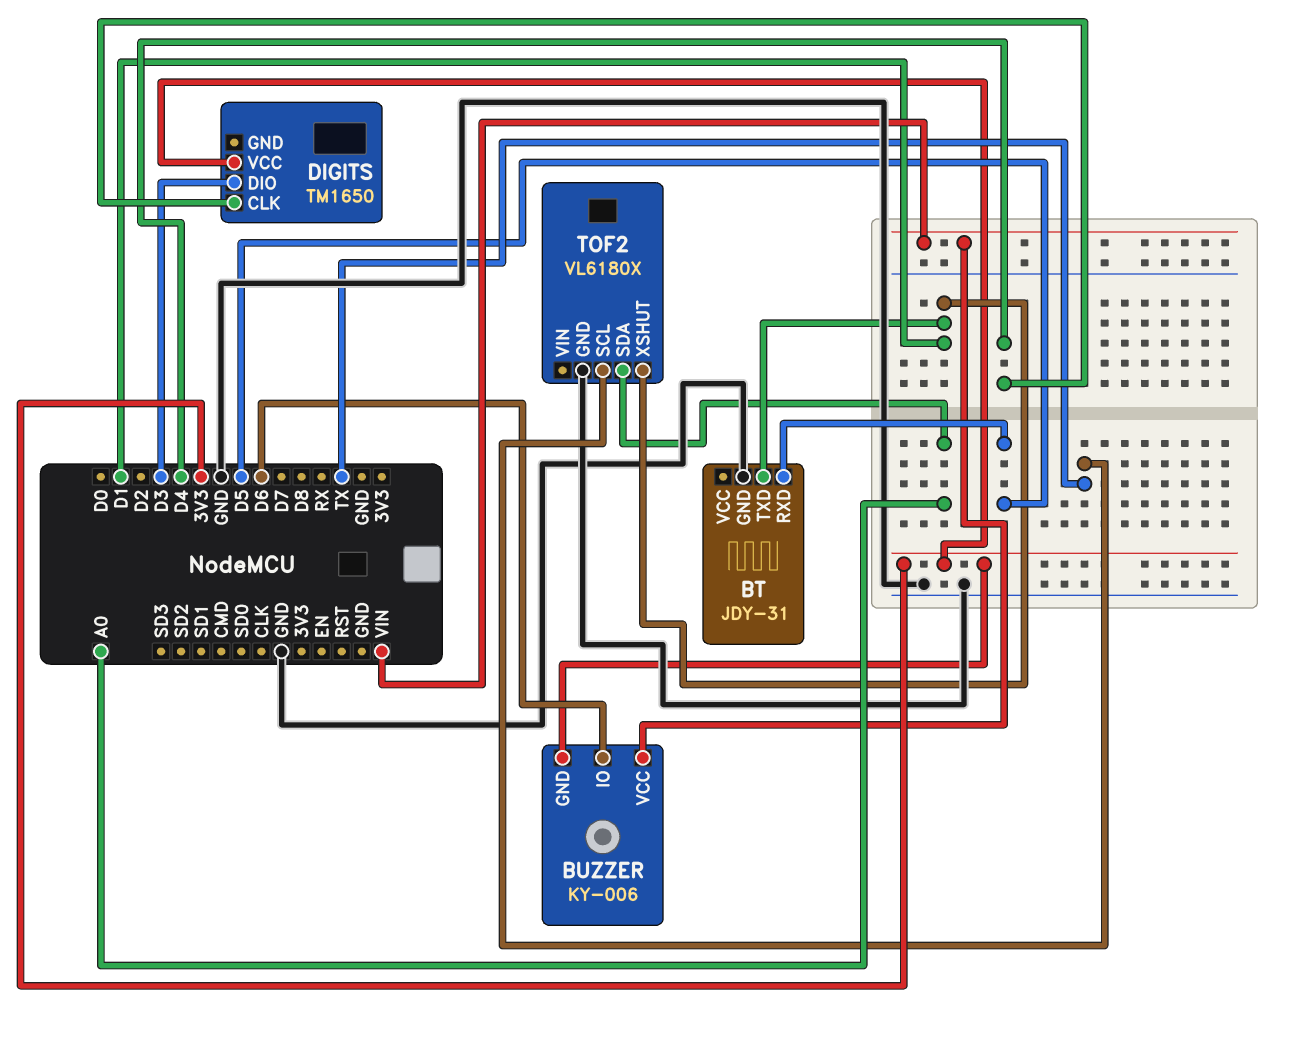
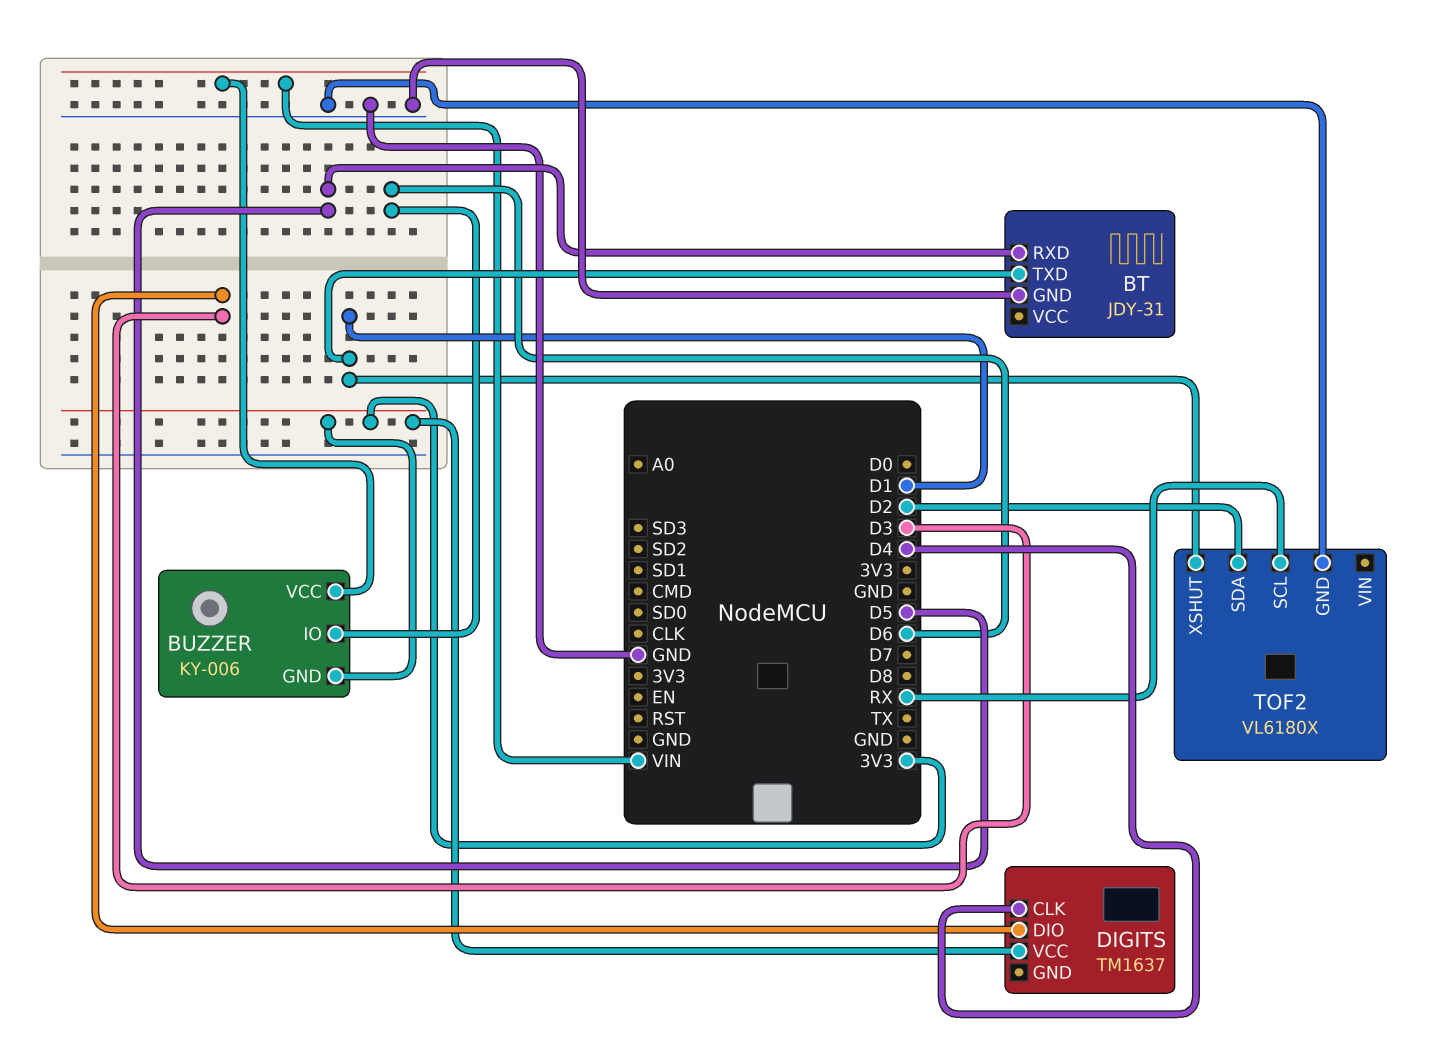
DIGITS: TM1650 -> TM1637
TOF2 pin SCL: TX -> RX
TOF2 pin SDA: A0 -> D2

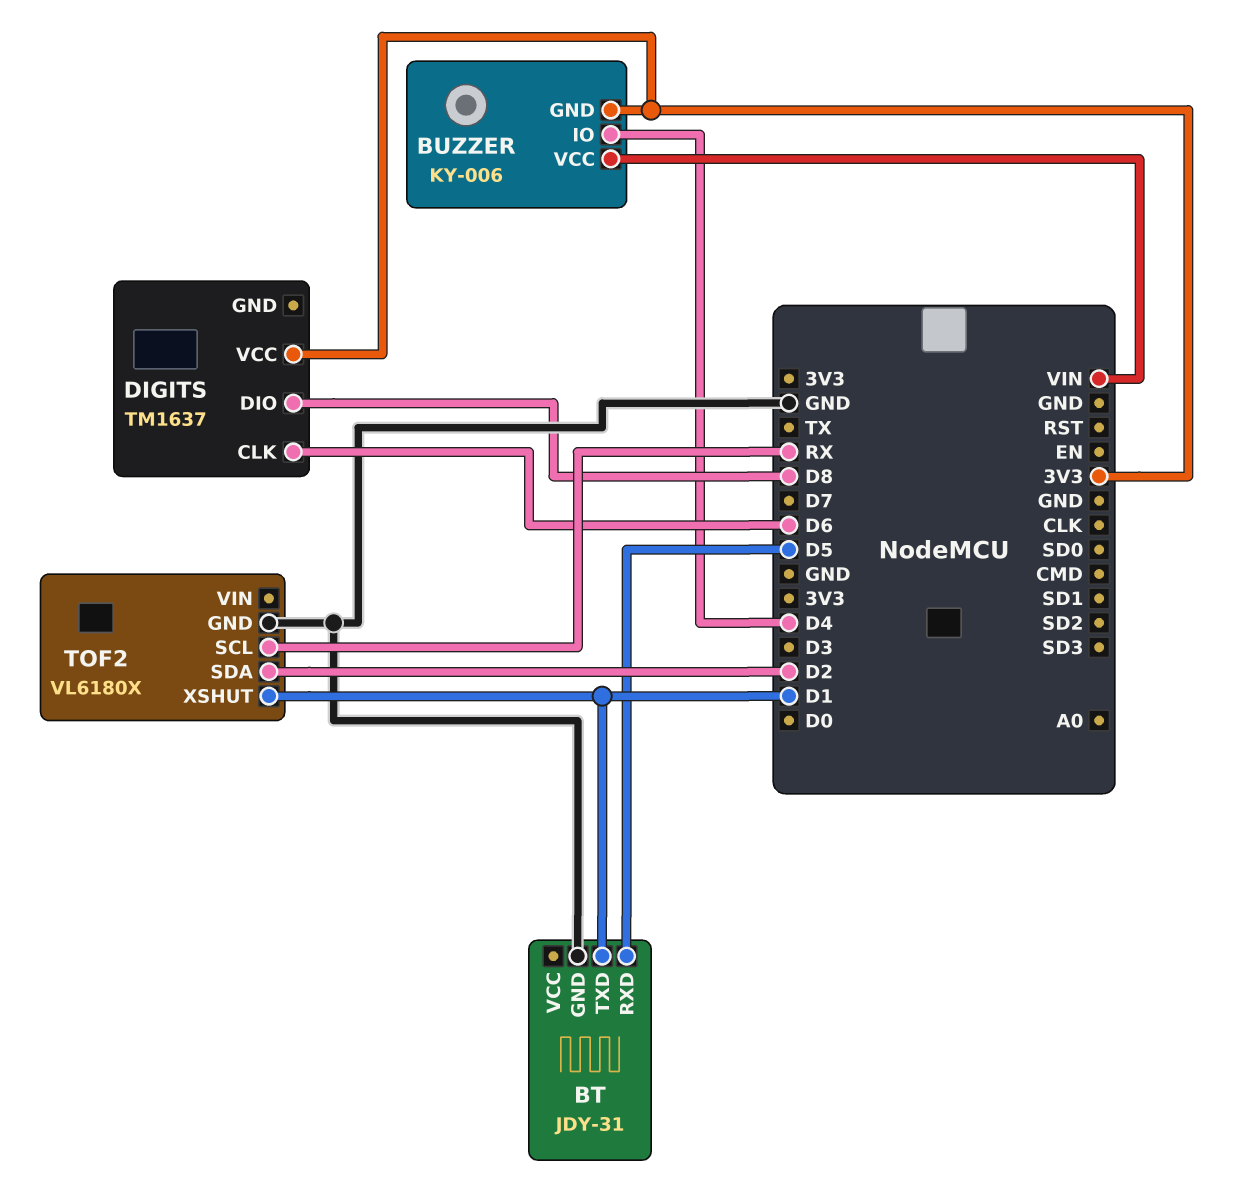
BUZZER pin IO: D6 -> D4
DIGITS pin CLK: D4 -> D6
DIGITS pin DIO: D3 -> D8

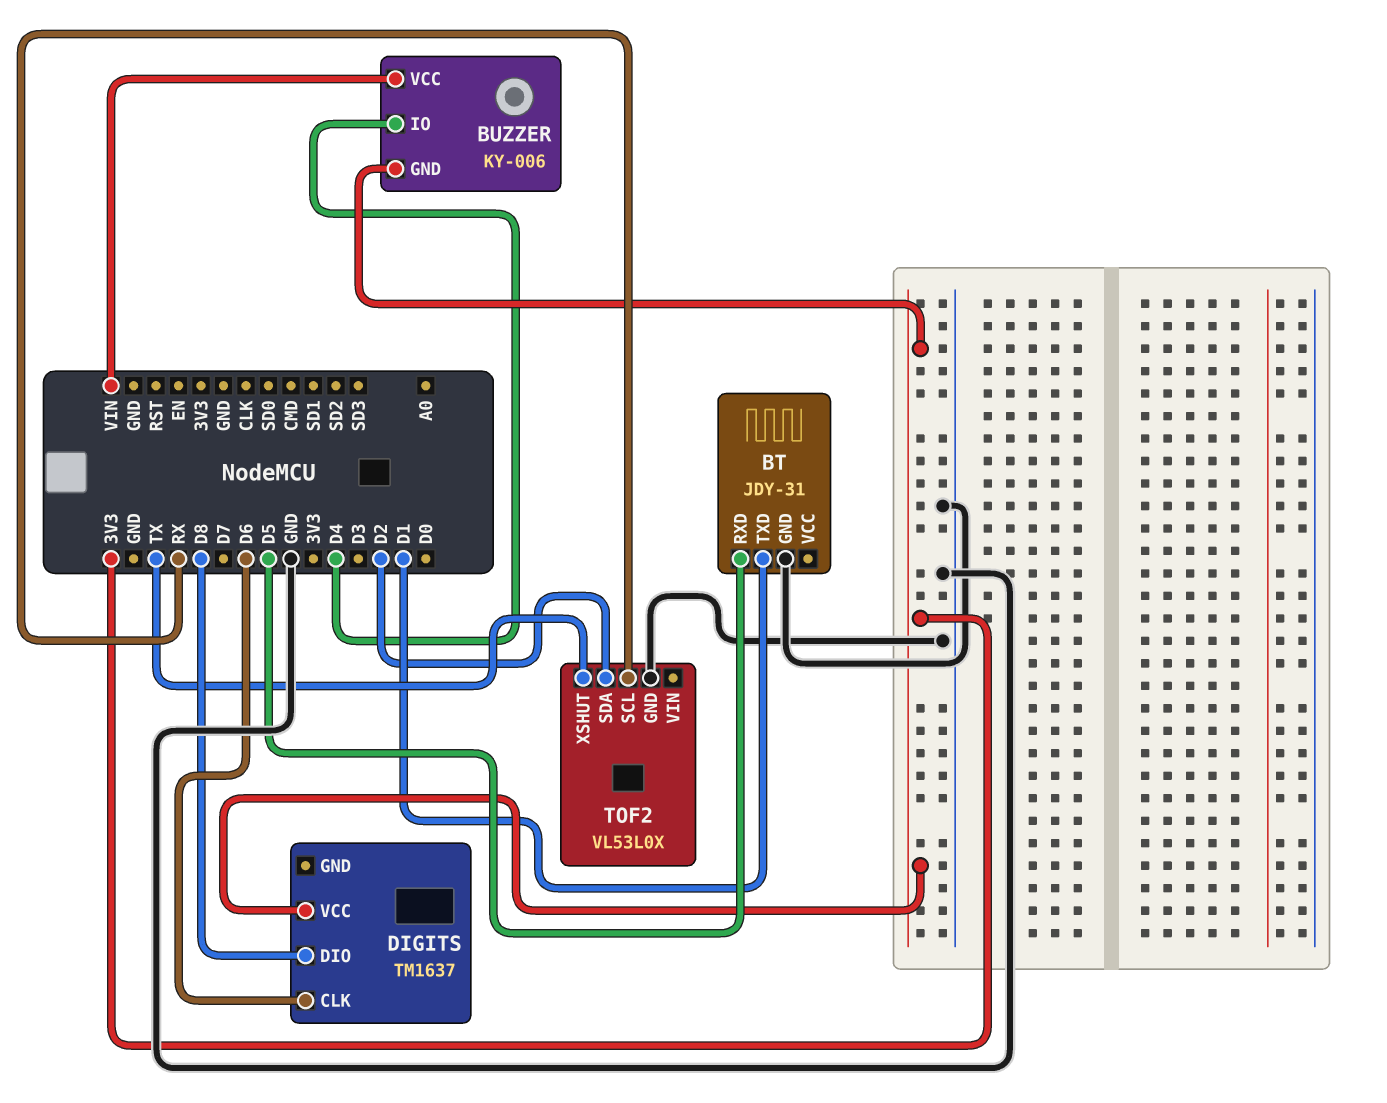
TOF2: VL6180X -> VL53L0X
TOF2 pin XSHUT: D1 -> TX

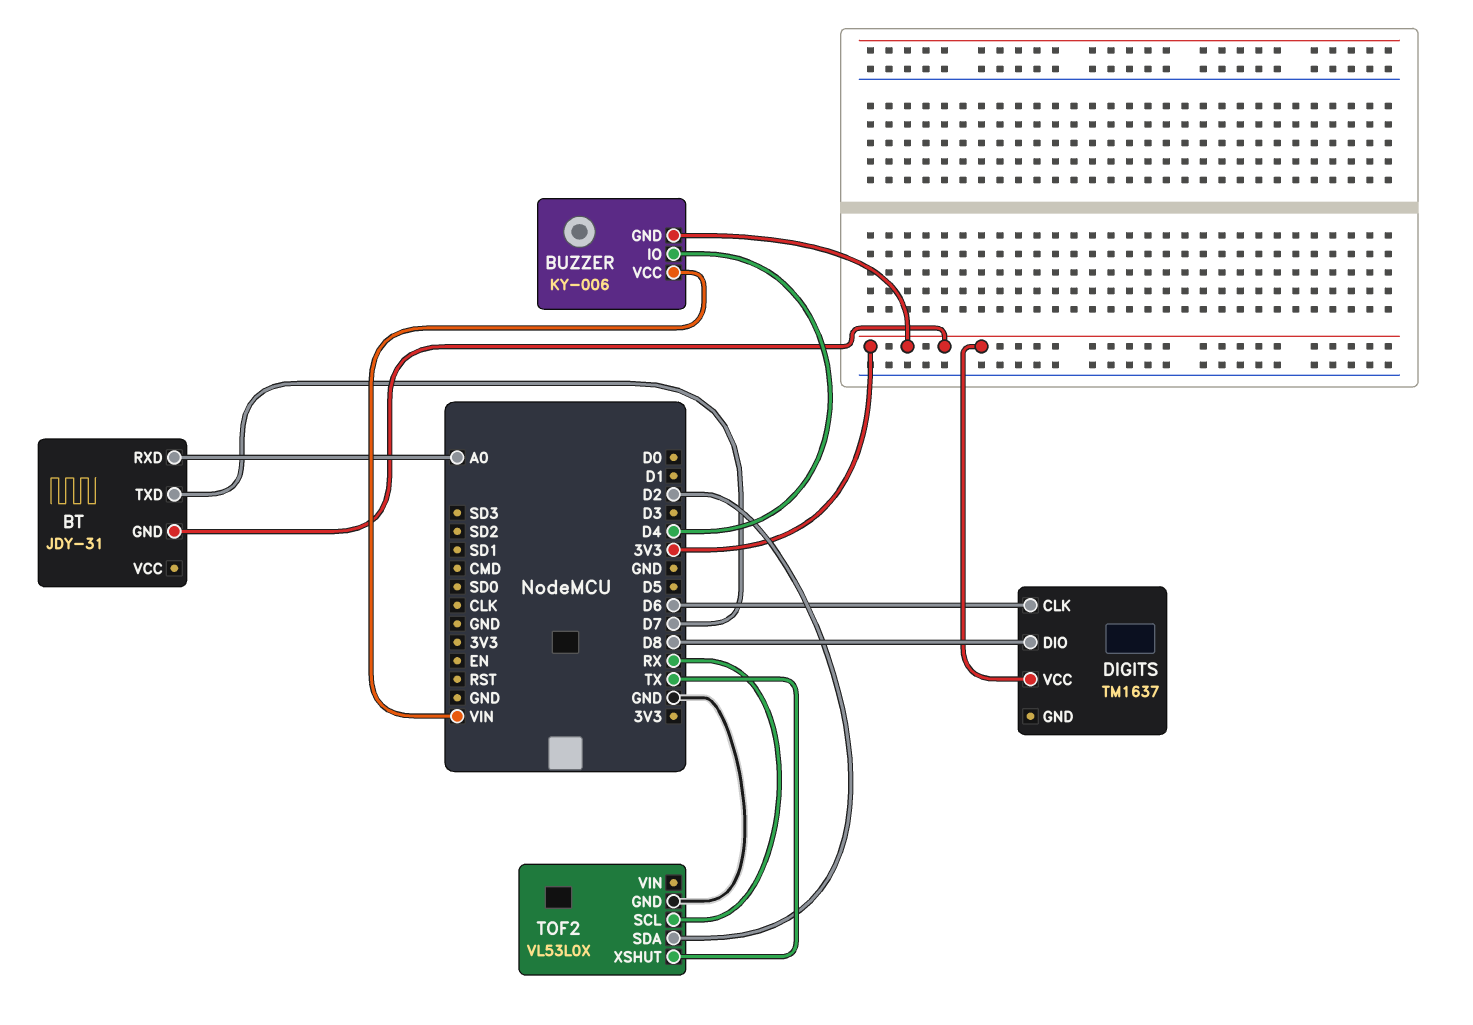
BT pin GND: GND -> 3V3
BT pin RXD: D5 -> A0
BT pin TXD: D1 -> D7

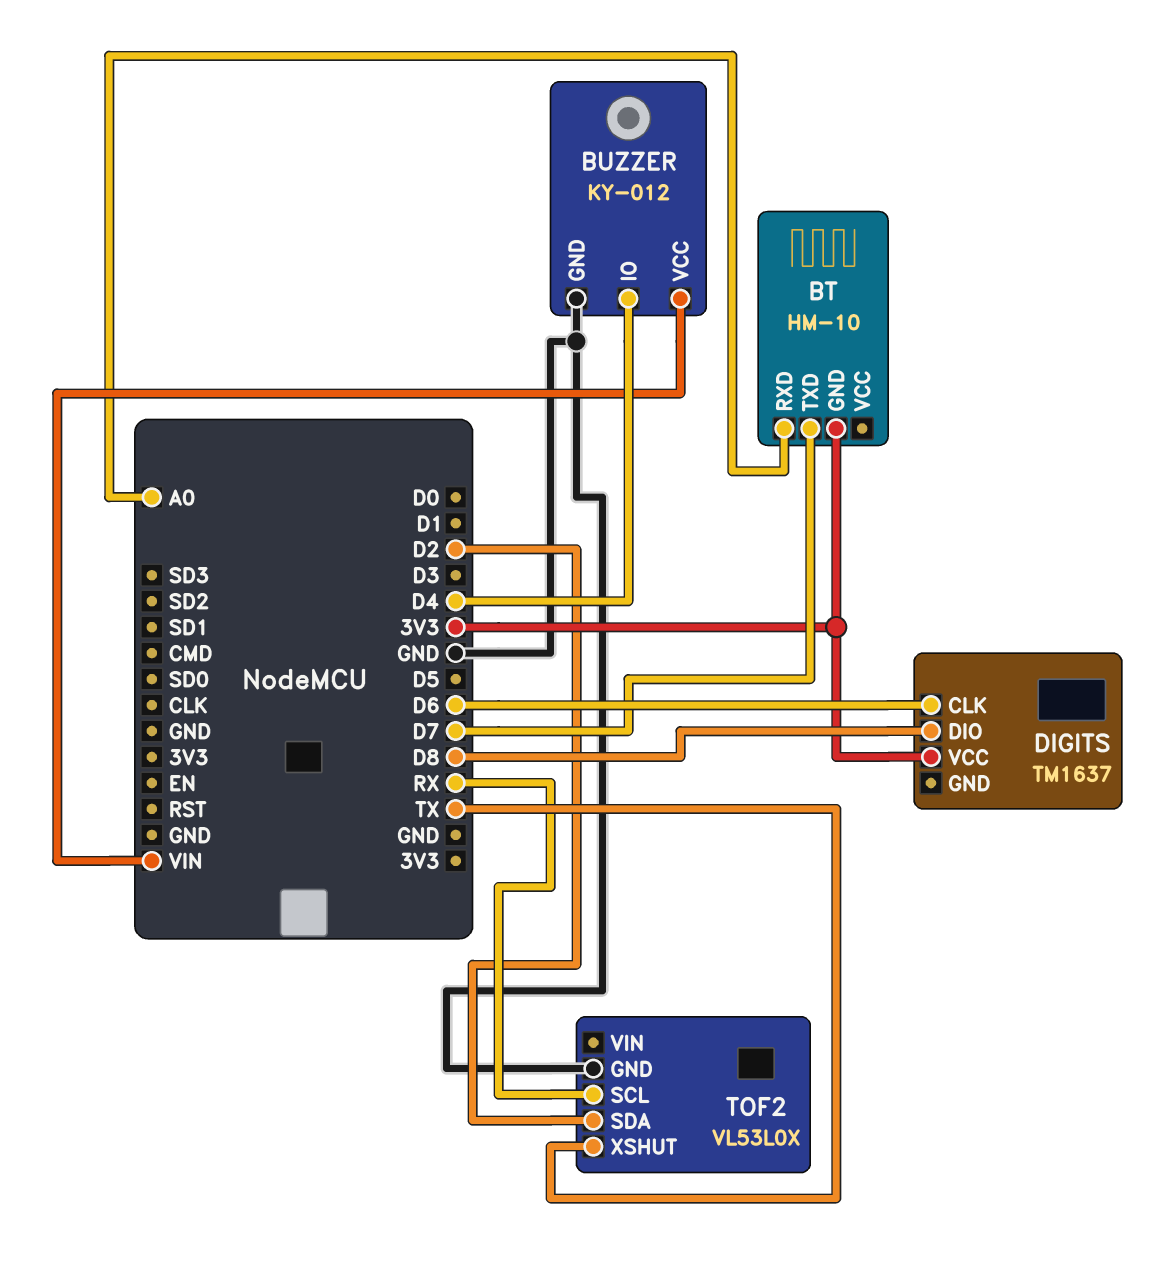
BT: JDY-31 -> HM-10
BUZZER: KY-006 -> KY-012
BUZZER pin GND: 3V3 -> GND

